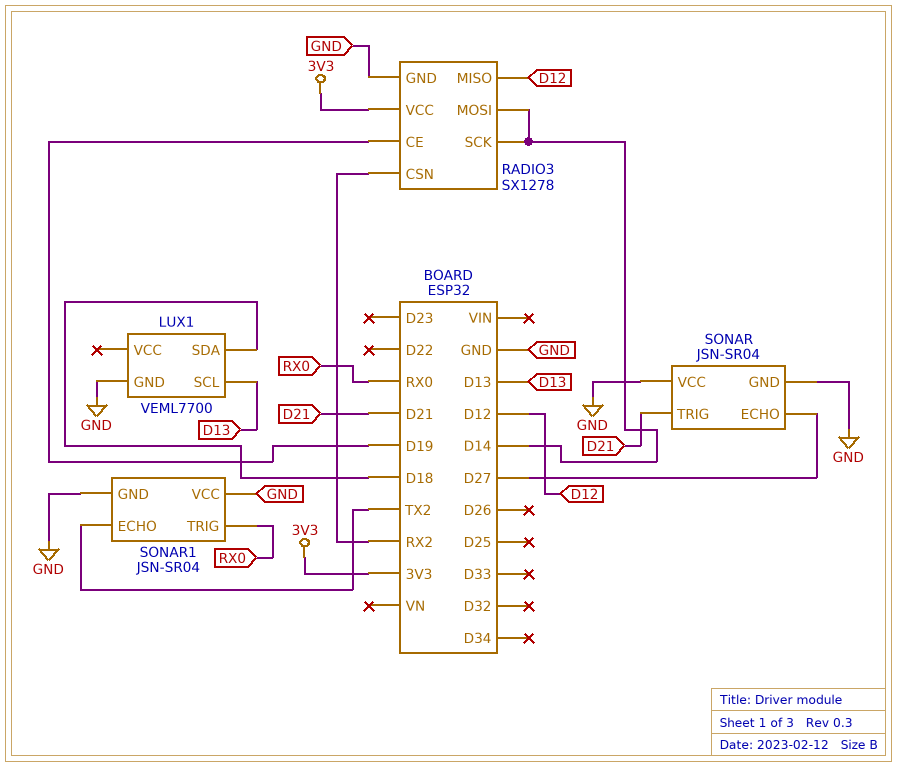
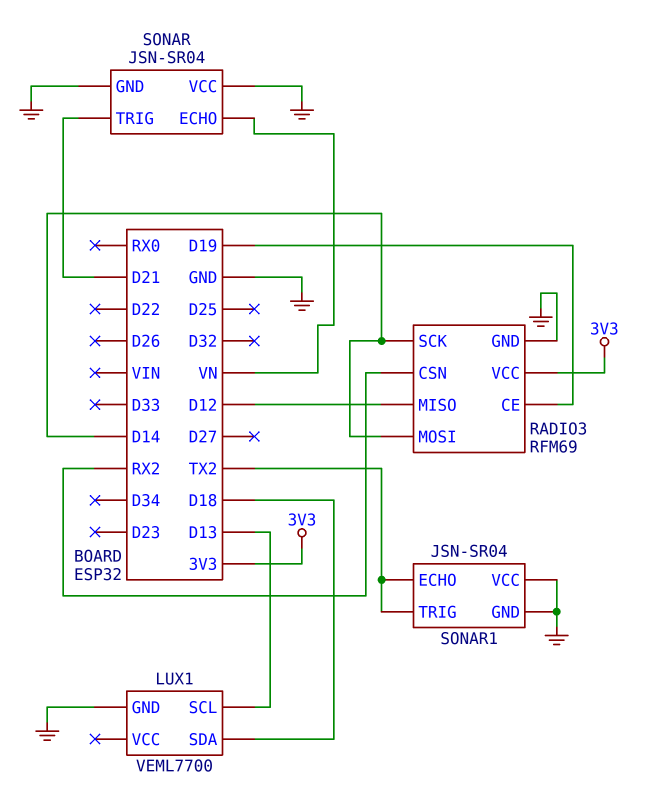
RADIO3: SX1278 -> RFM69
SONAR pin ECHO: D27 -> VN
SONAR1 pin TRIG: RX0 -> TX2

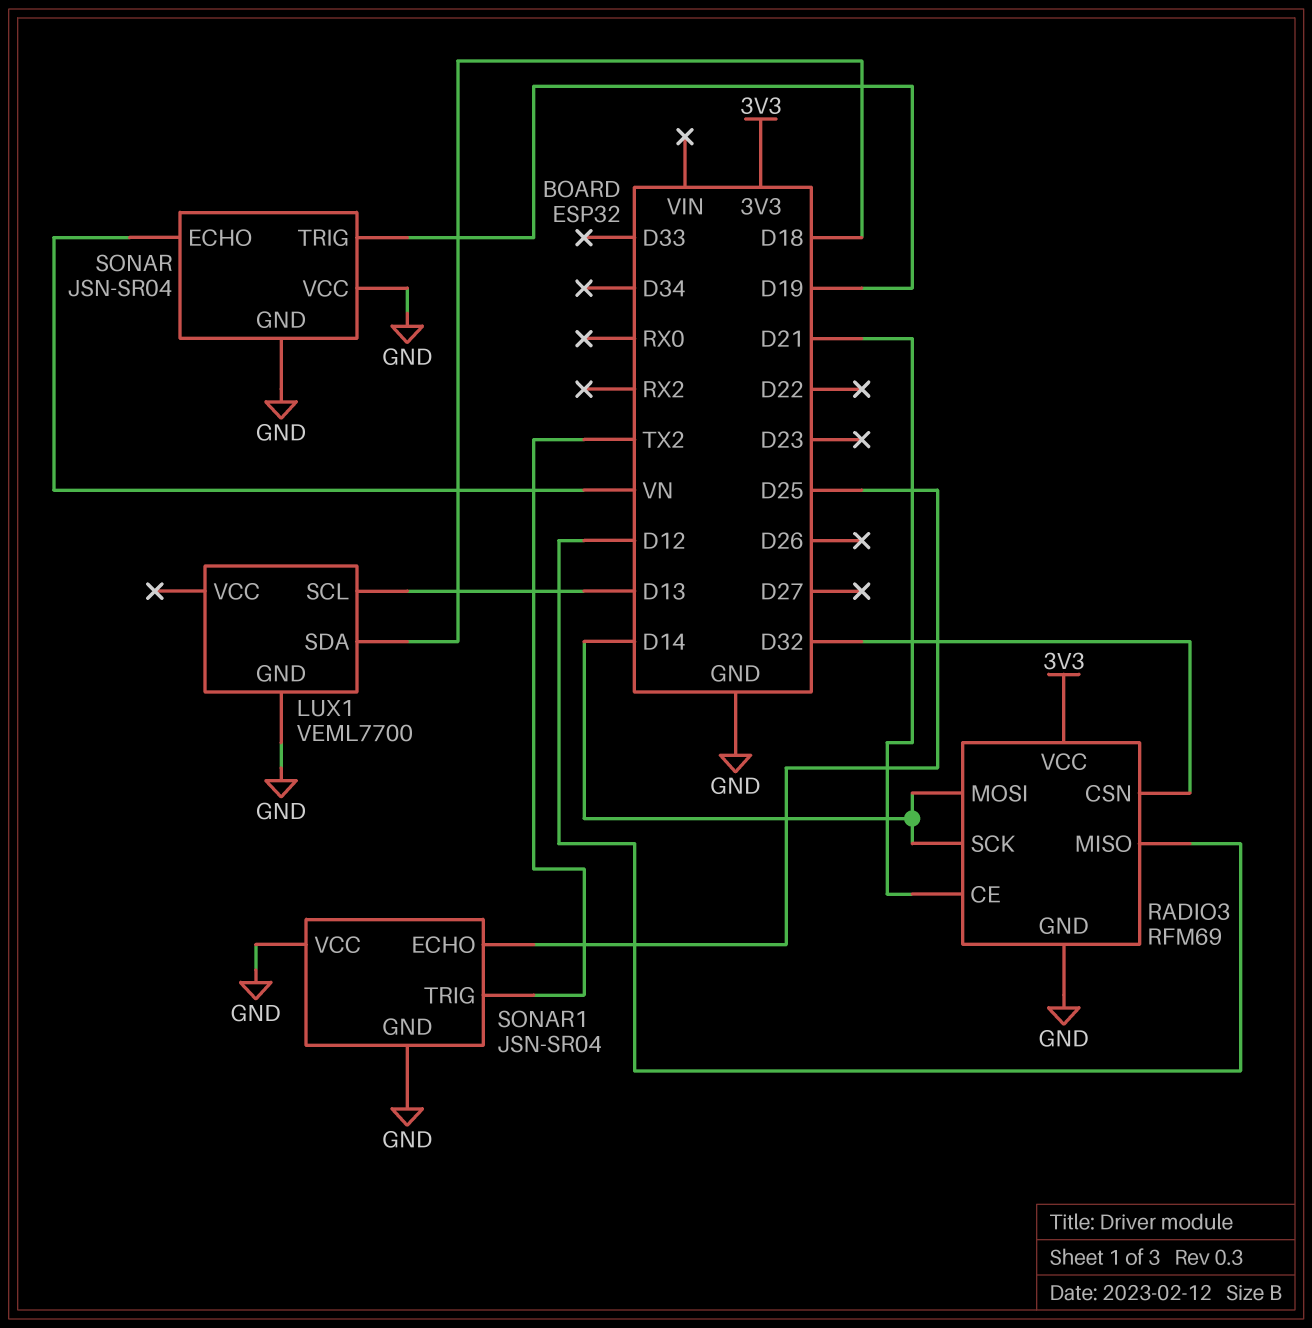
RADIO3 pin CE: D19 -> D21
RADIO3 pin CSN: RX2 -> D32
SONAR pin TRIG: D21 -> D19
SONAR1 pin ECHO: TX2 -> D25

